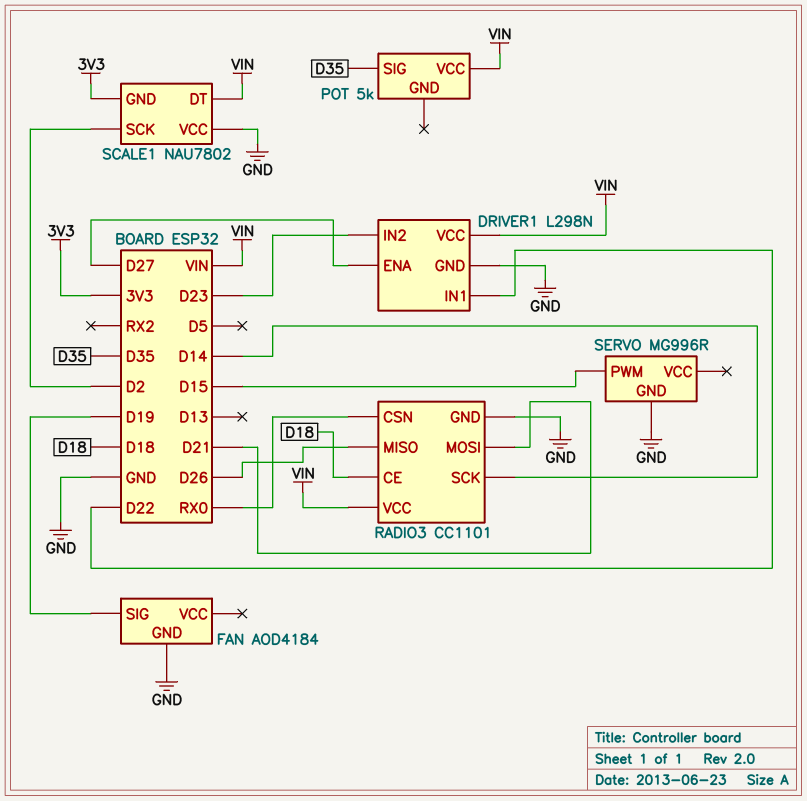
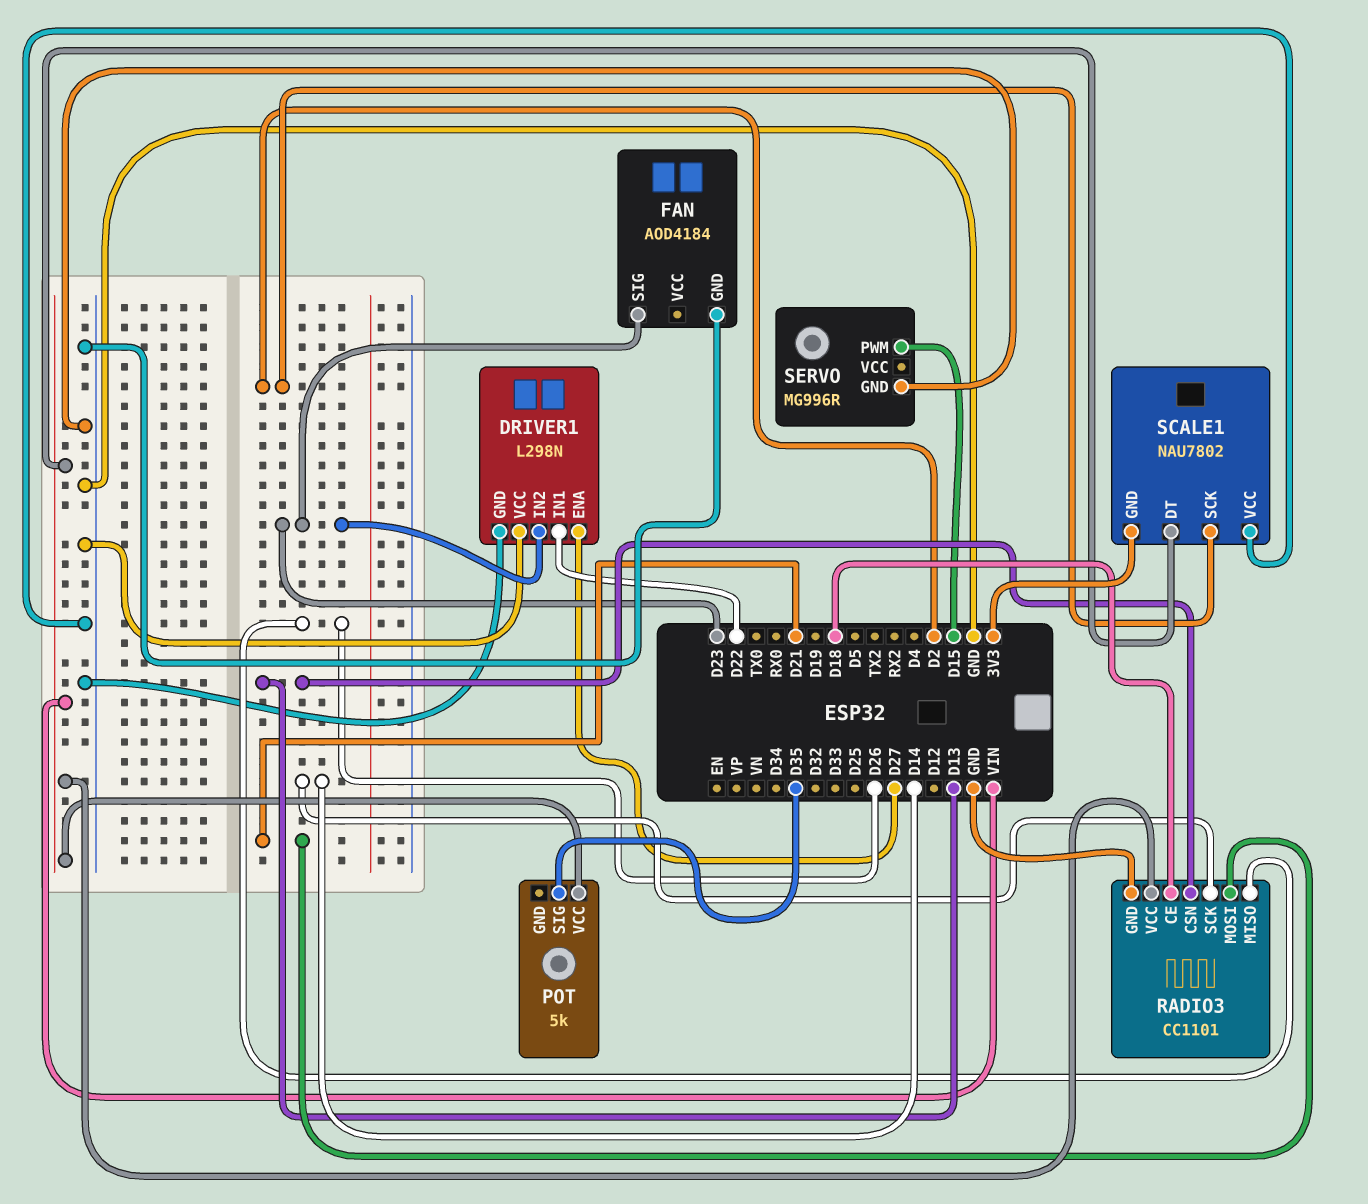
DRIVER1 pin VCC: VIN -> GND
FAN pin SIG: D19 -> D23
RADIO3 pin CSN: RX0 -> D13

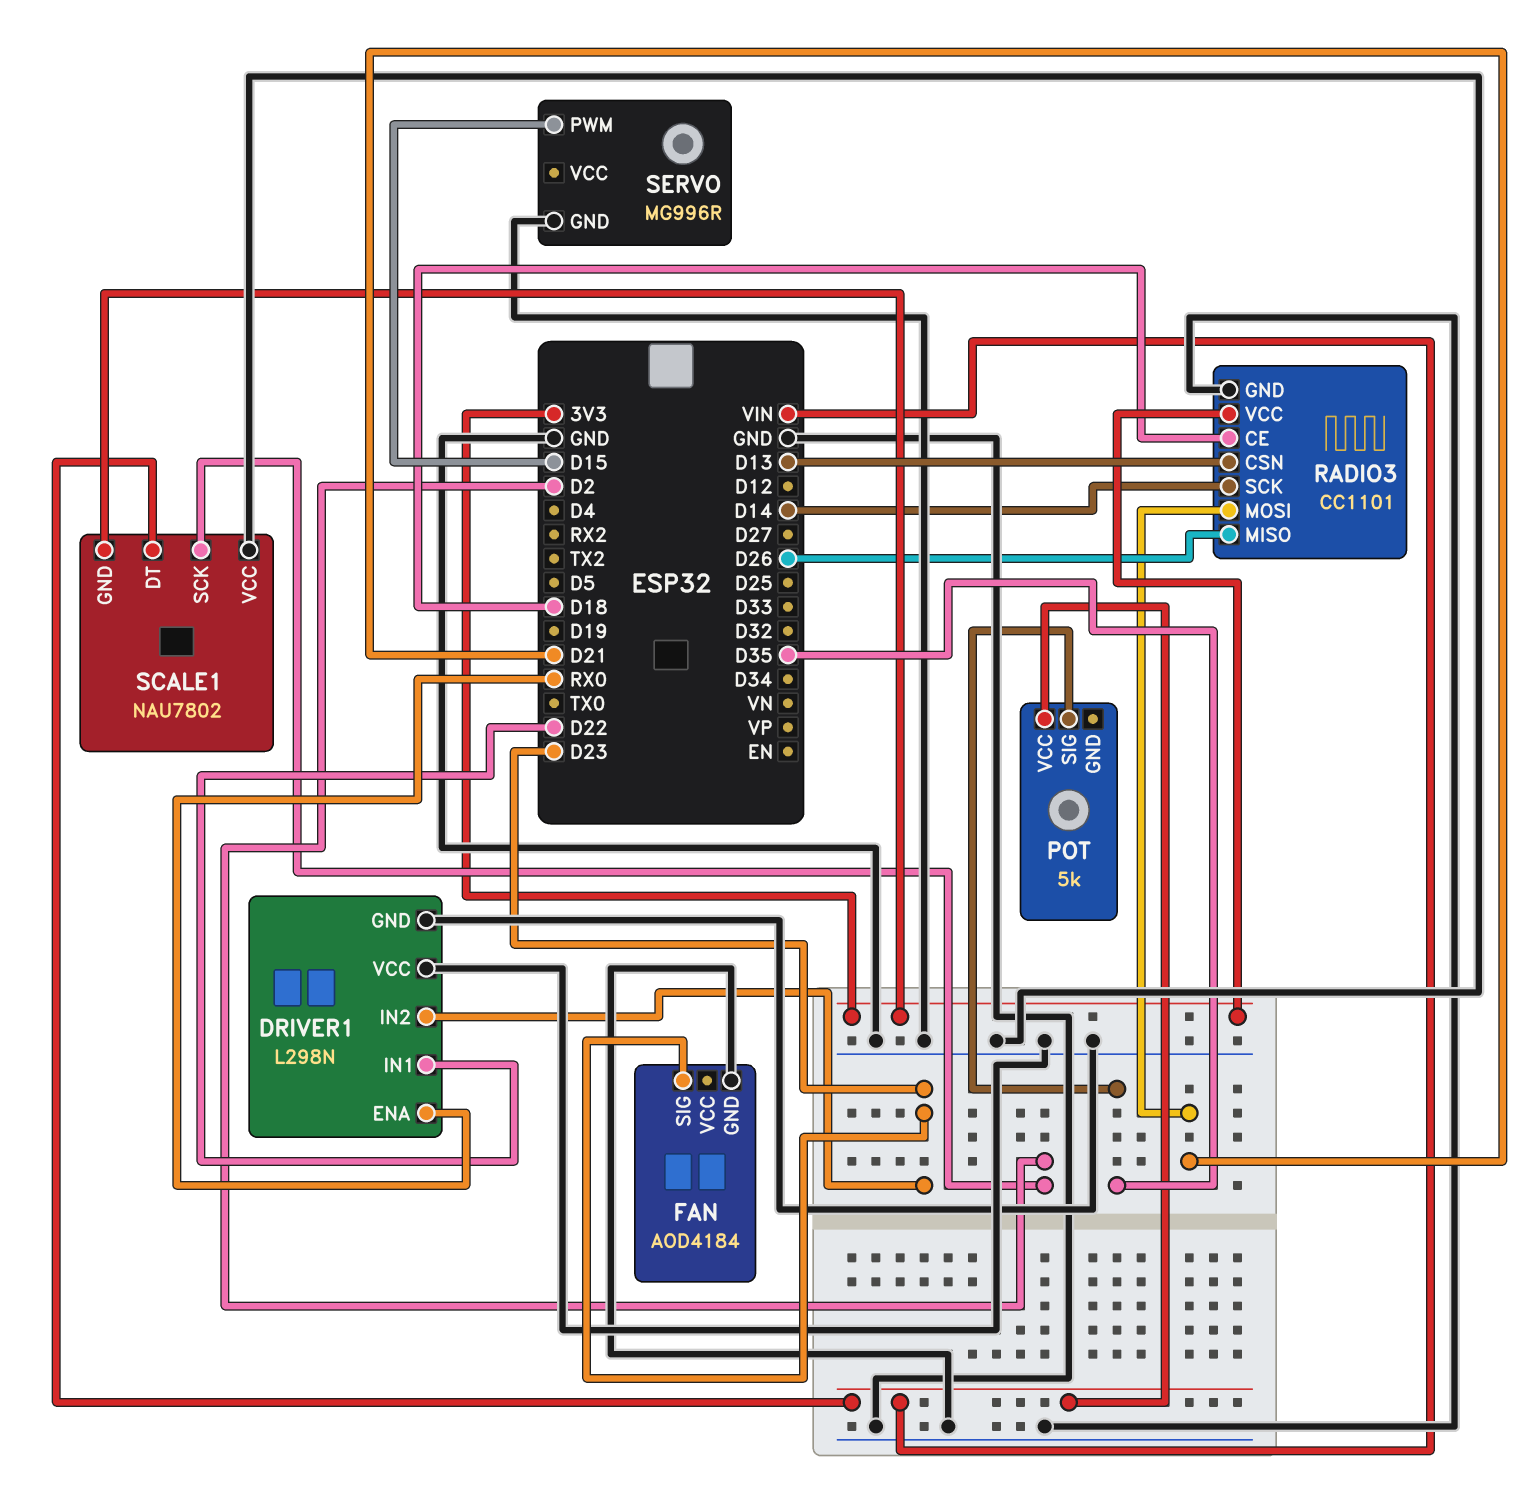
DRIVER1 pin ENA: D27 -> RX0
RADIO3 pin VCC: VIN -> 3V3

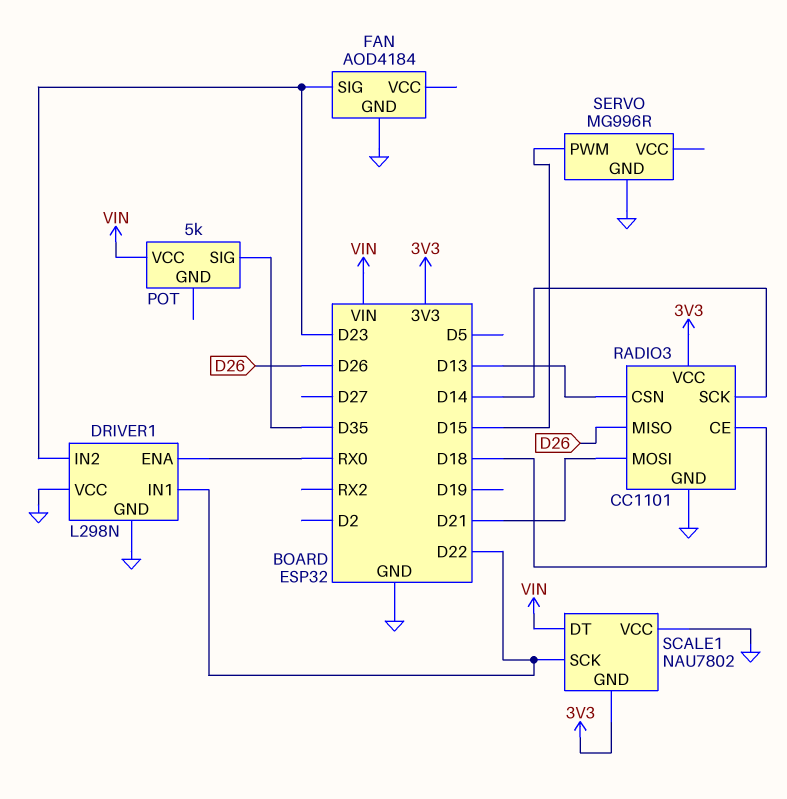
SCALE1 pin SCK: D2 -> D22

